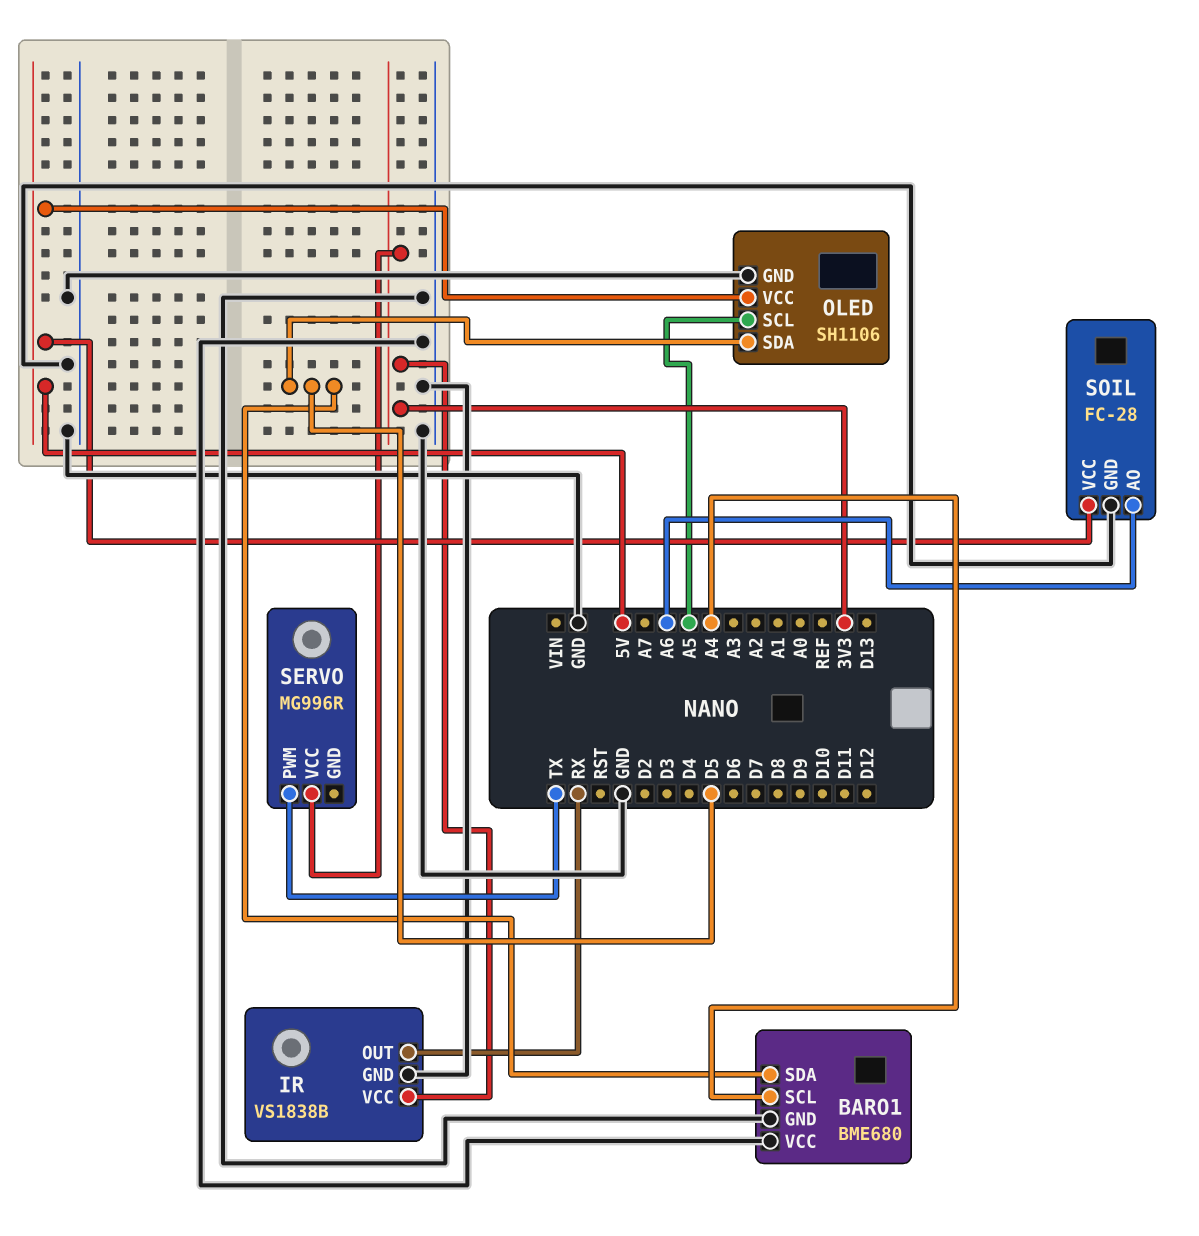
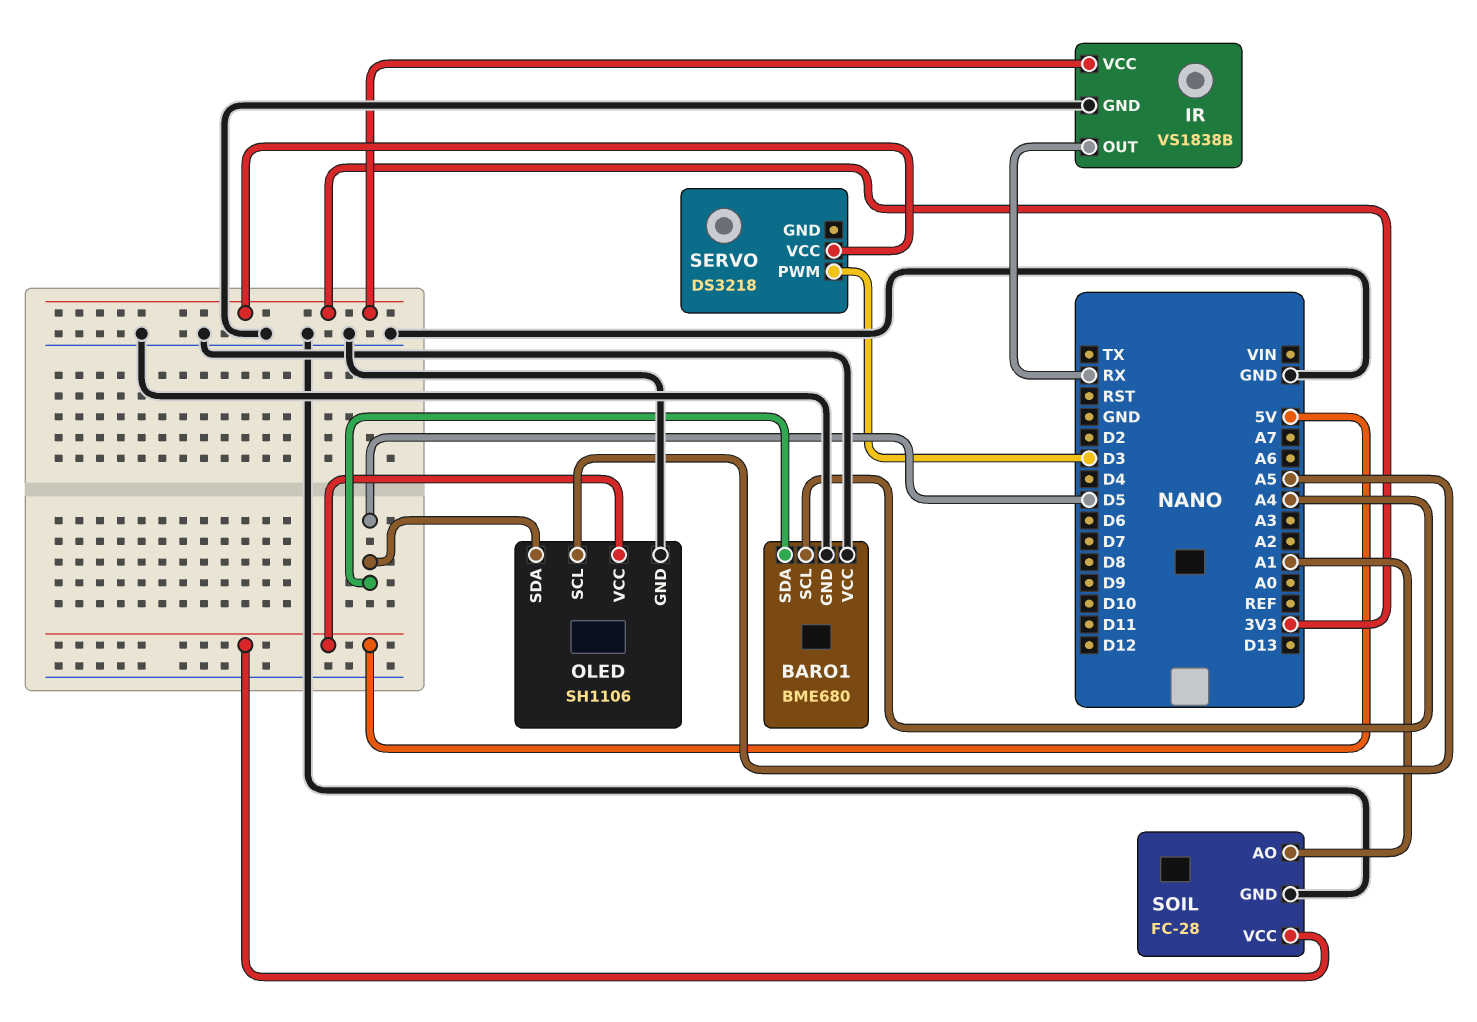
SERVO: MG996R -> DS3218
SERVO pin PWM: TX -> D3
SOIL pin AO: A6 -> A1

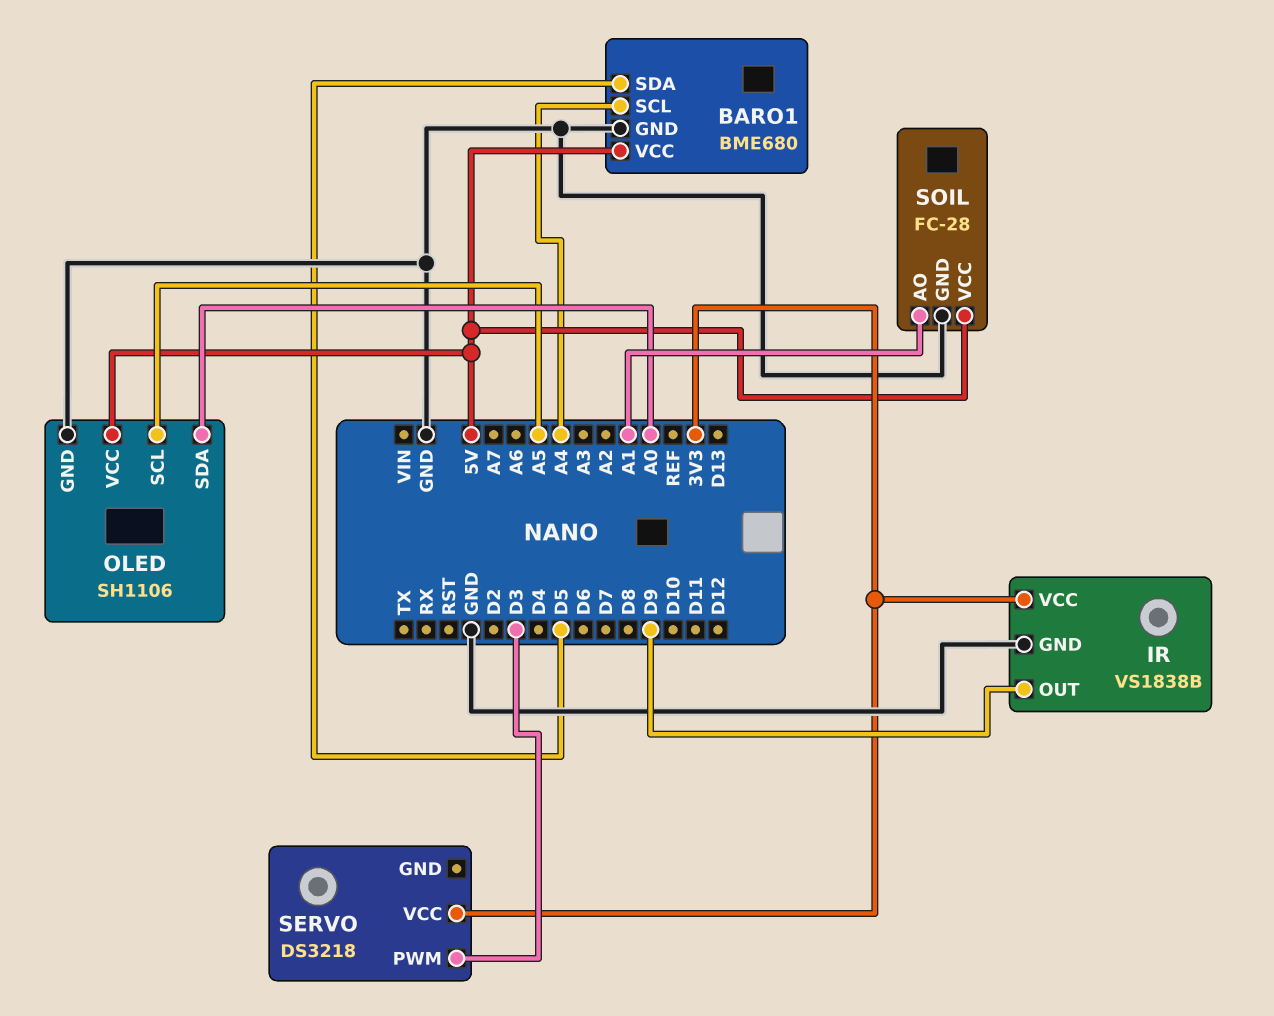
BARO1 pin VCC: GND -> 5V
IR pin OUT: RX -> D9
OLED pin SDA: D5 -> A0

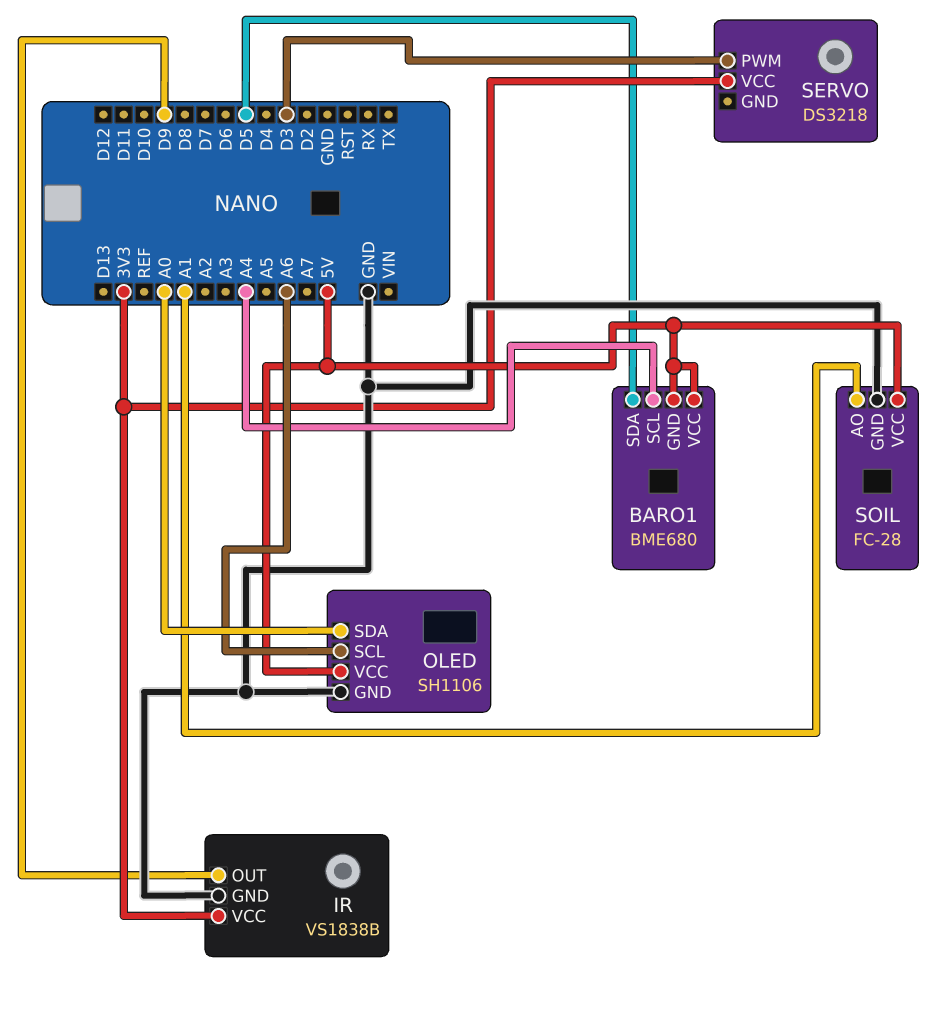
BARO1 pin GND: GND -> 5V
OLED pin SCL: A5 -> A6

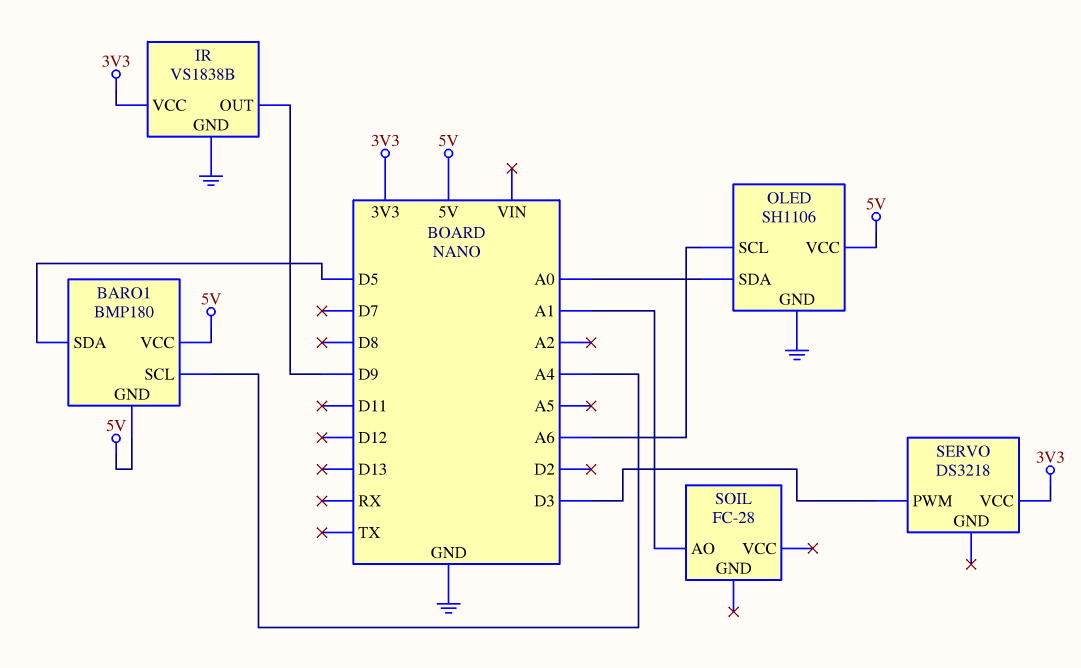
BARO1: BME680 -> BMP180
SOIL pin GND: GND -> none
SOIL pin VCC: 5V -> none

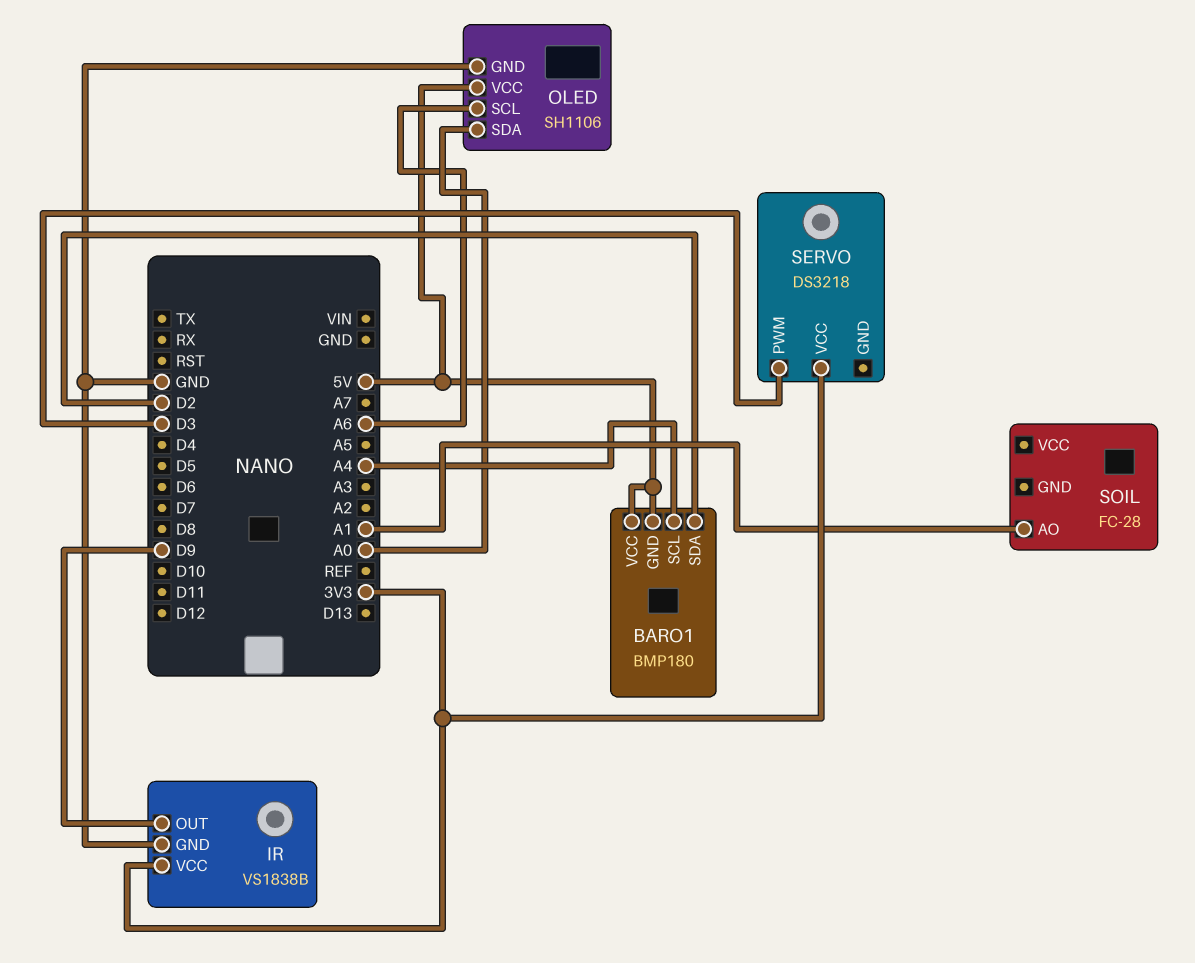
BARO1 pin SDA: D5 -> D2

